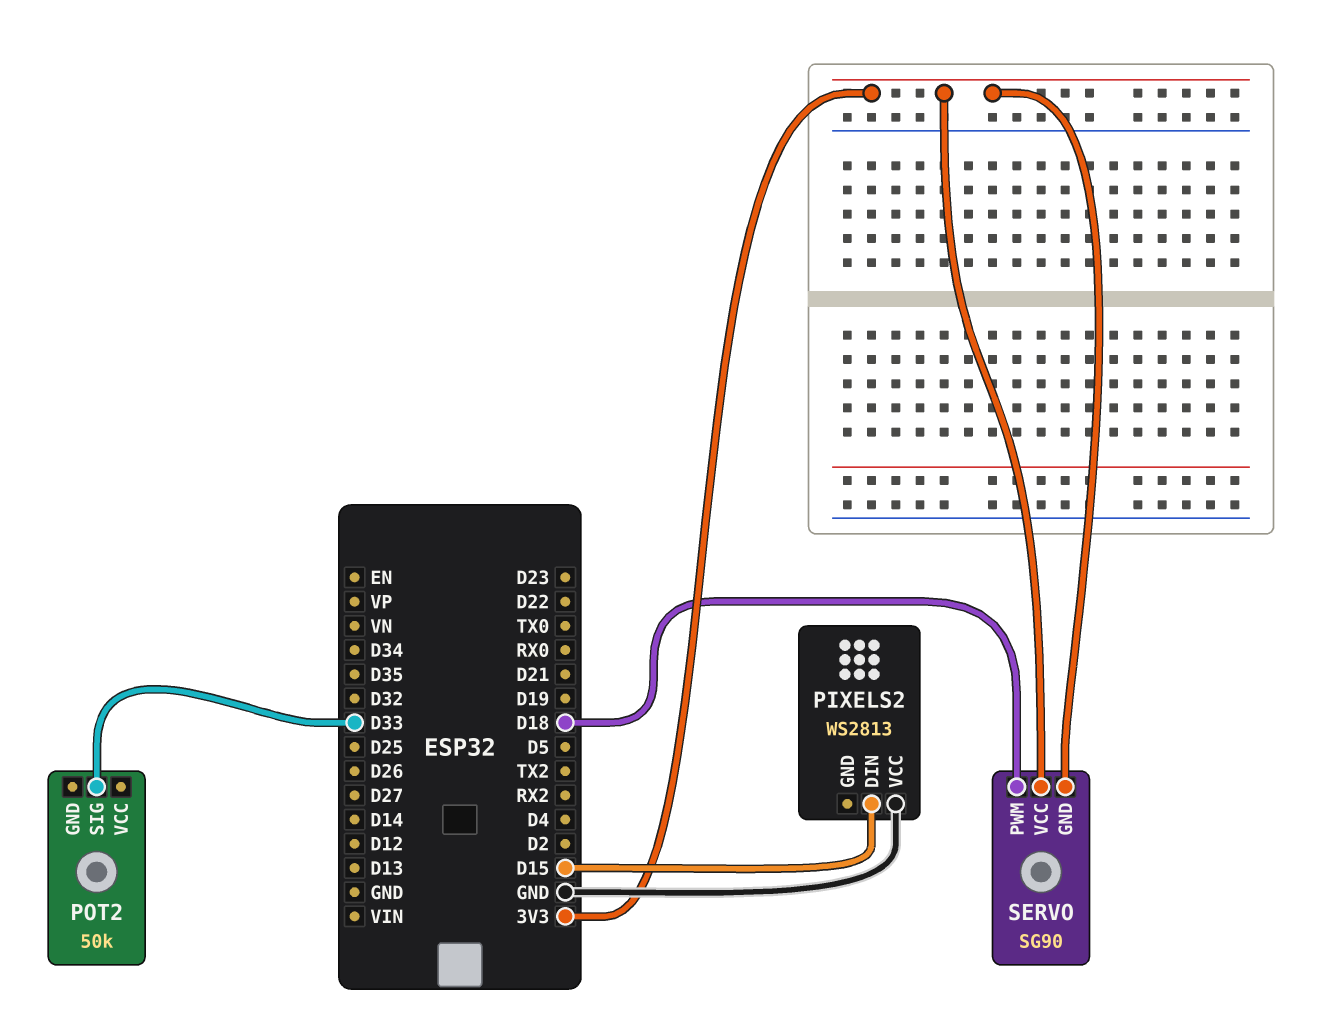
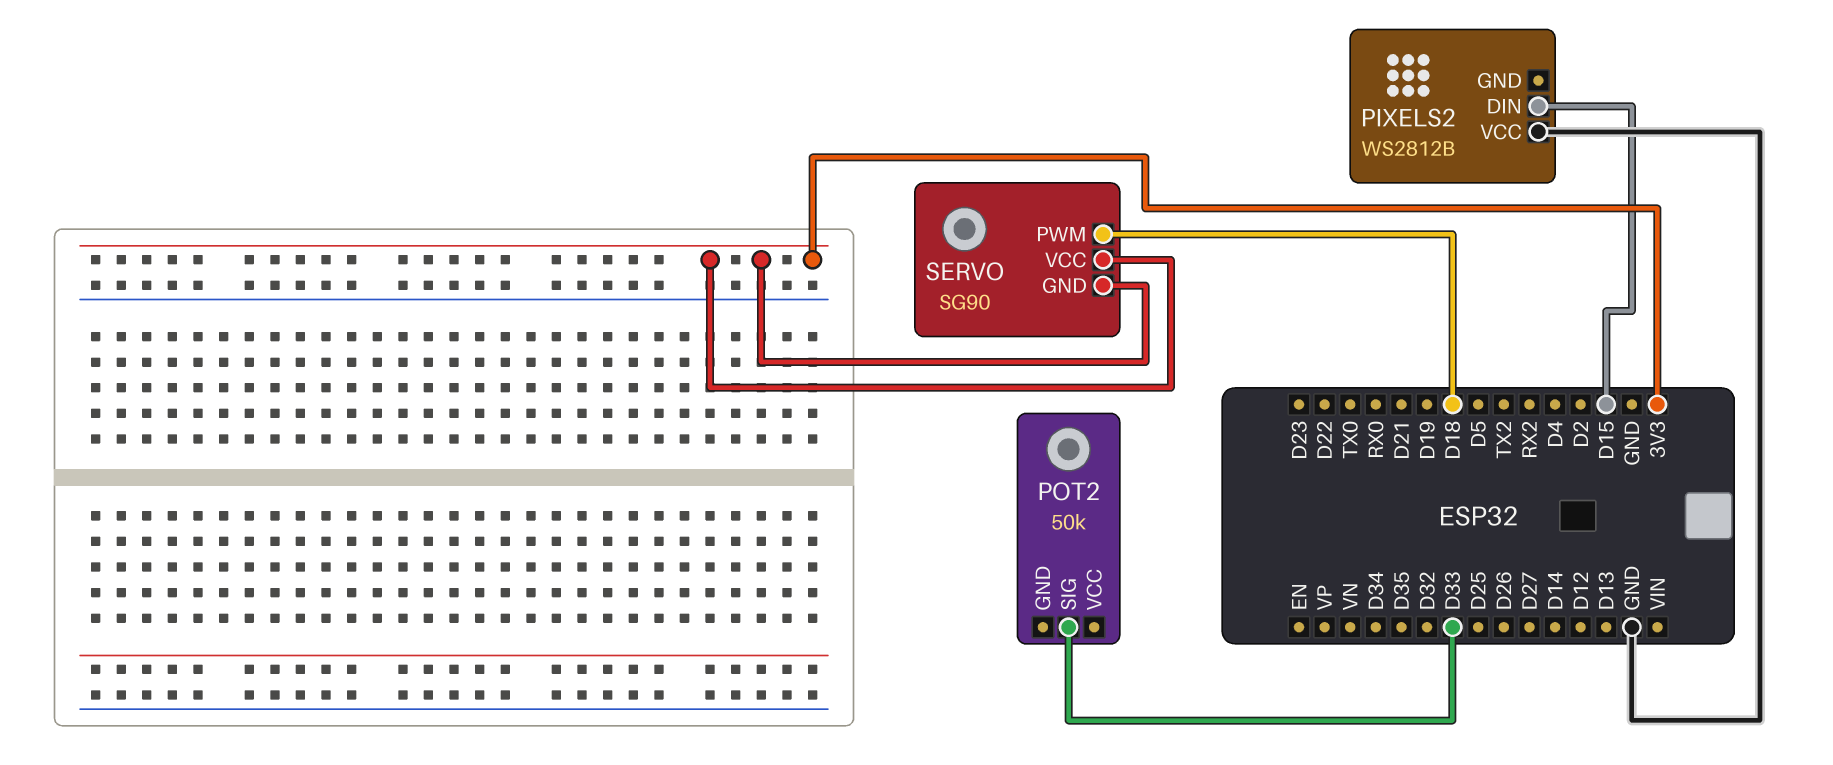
PIXELS2: WS2813 -> WS2812B

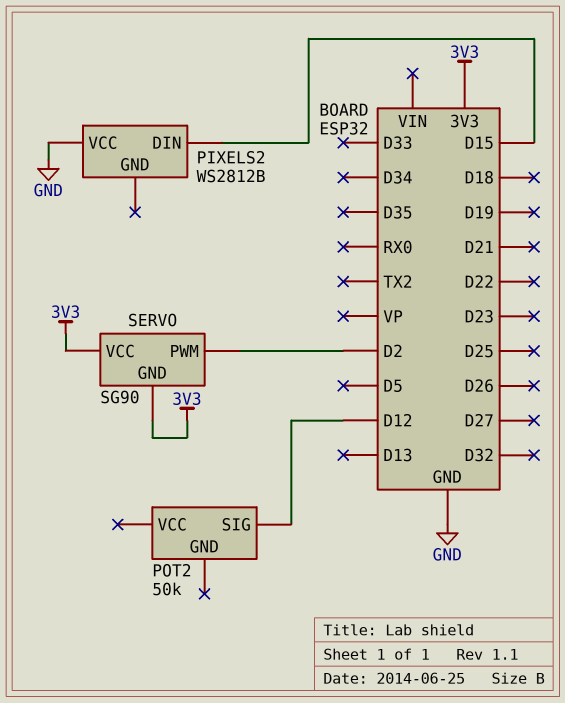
POT2 pin SIG: D33 -> D12
SERVO pin PWM: D18 -> D2

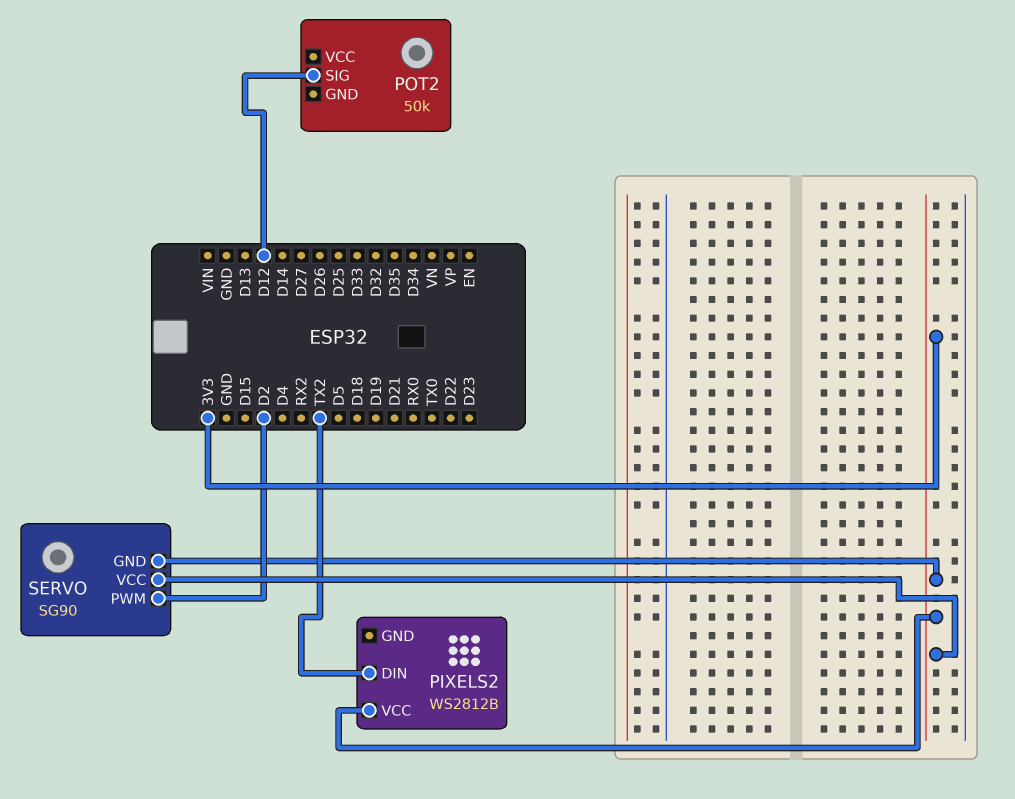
PIXELS2 pin DIN: D15 -> TX2
PIXELS2 pin VCC: GND -> 3V3

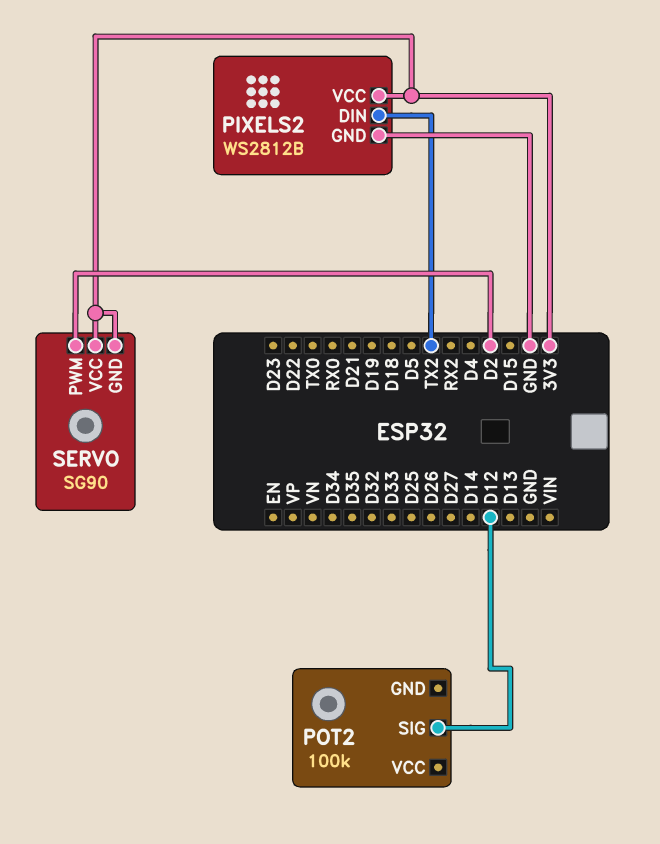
PIXELS2 pin GND: none -> GND
POT2: 50k -> 100k

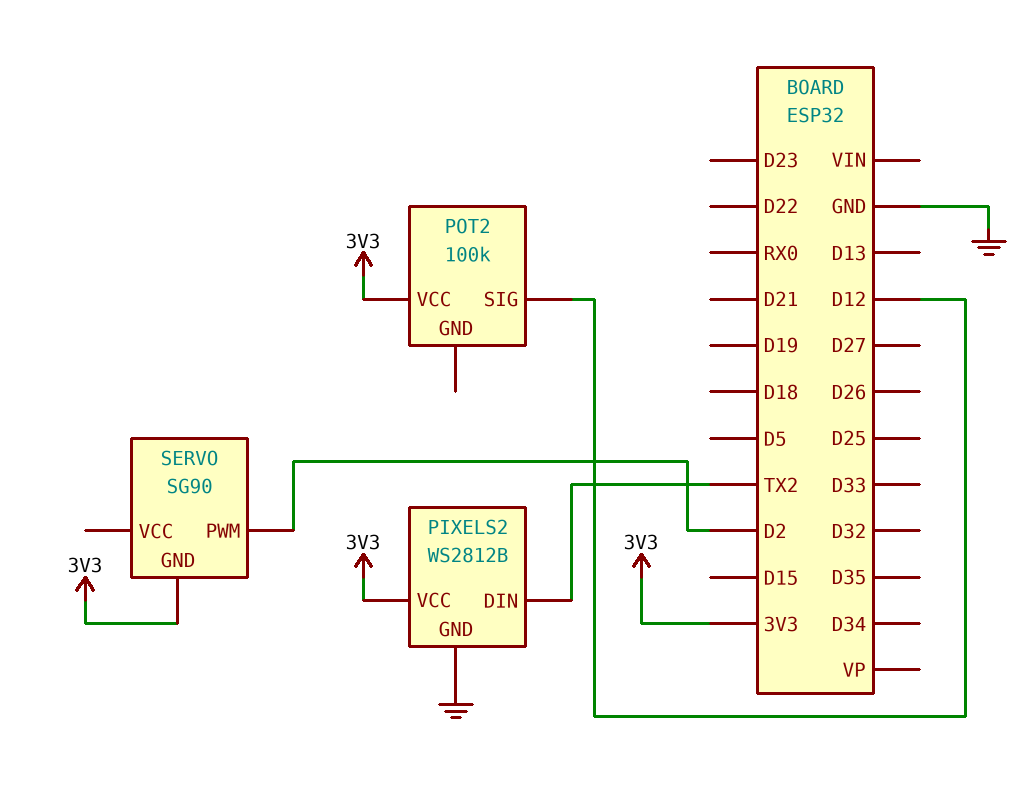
POT2 pin VCC: none -> 3V3
SERVO pin VCC: 3V3 -> none

